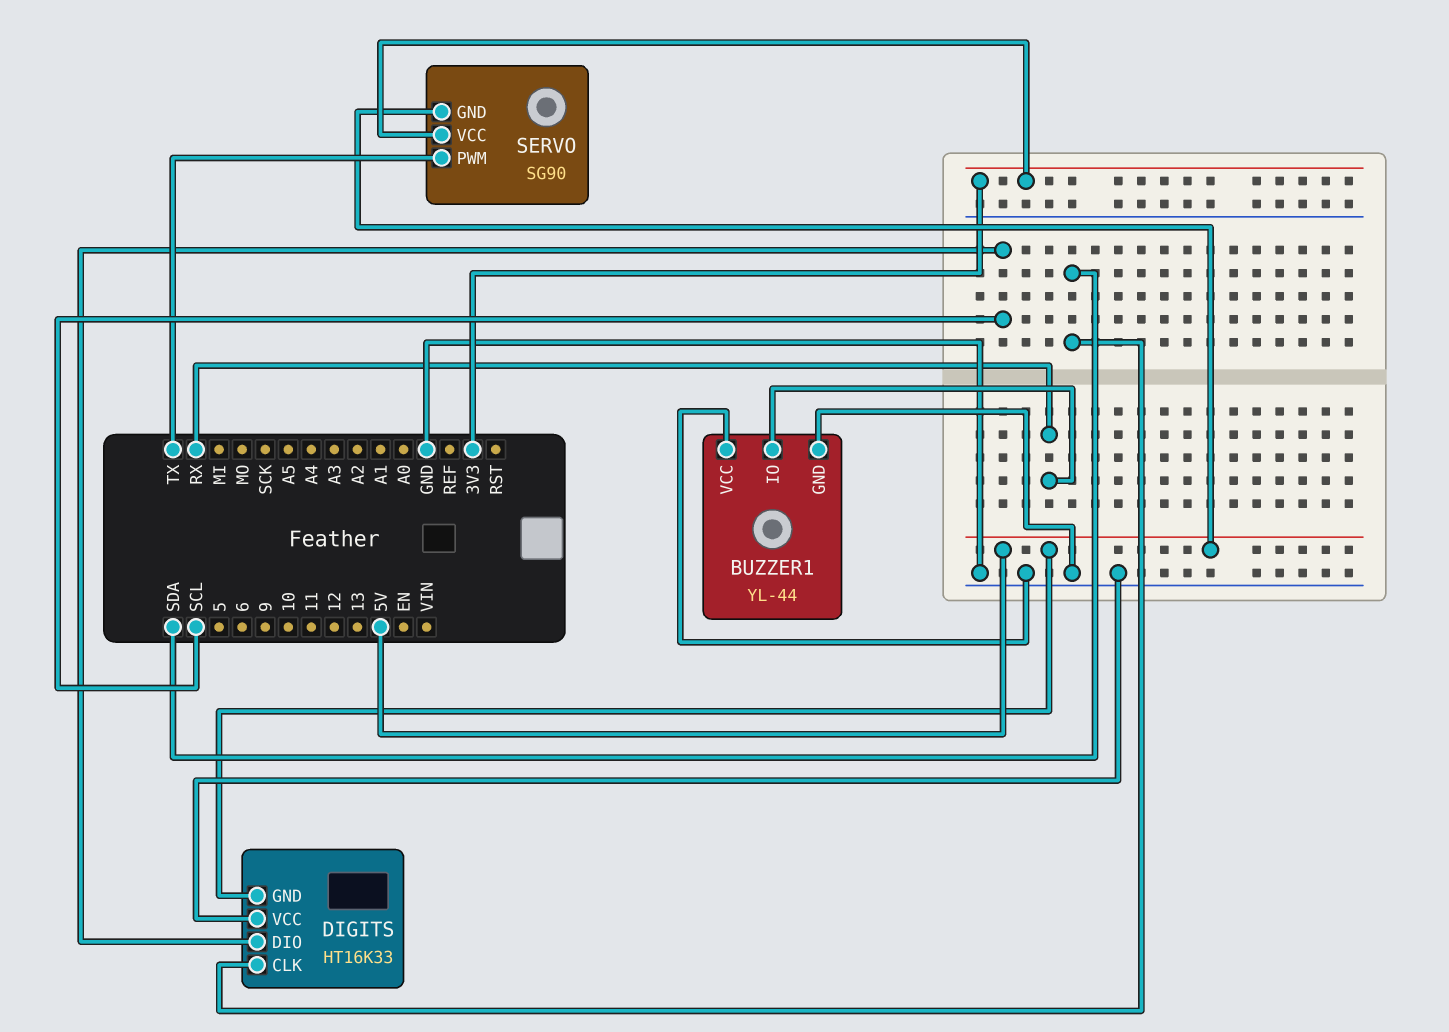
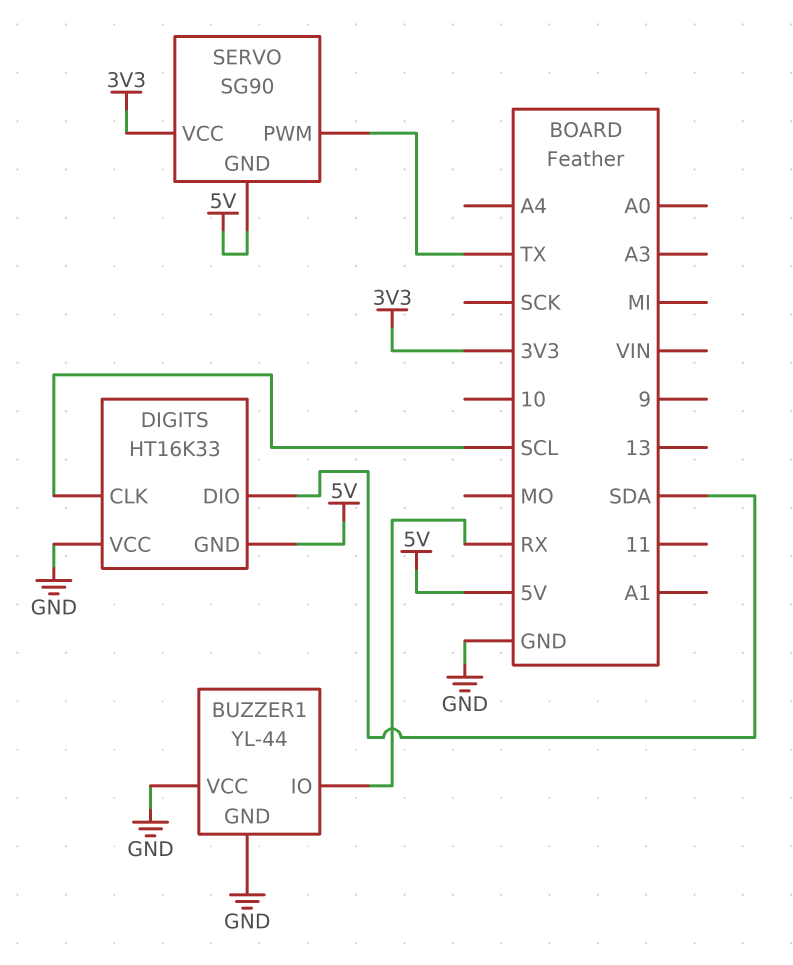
DIGITS pin CLK: SDA -> SCL
DIGITS pin DIO: SCL -> SDA

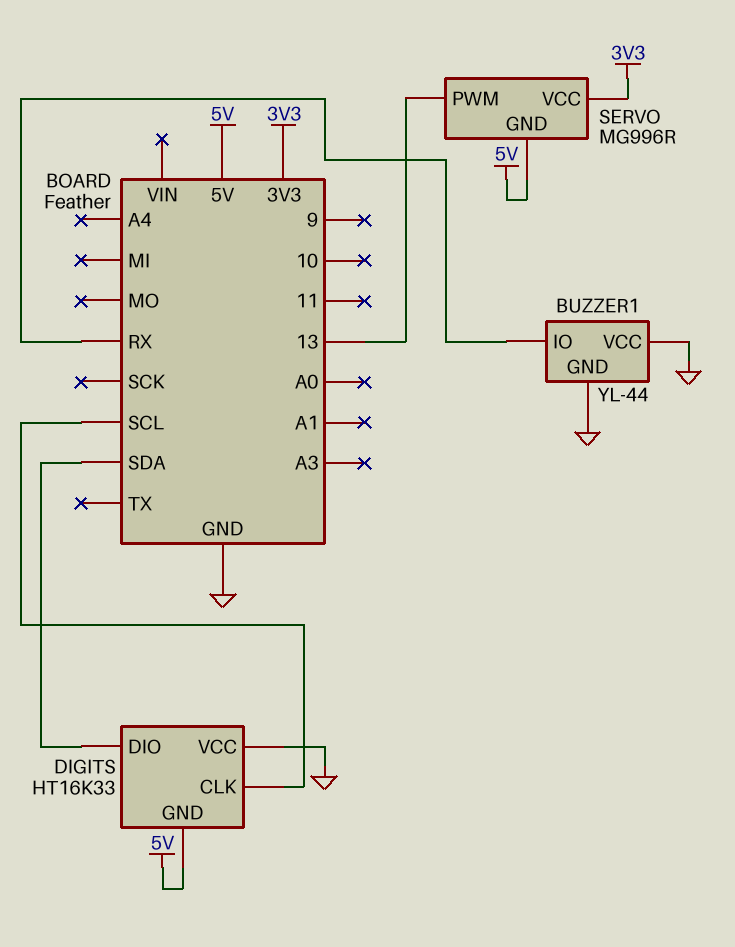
SERVO: SG90 -> MG996R
SERVO pin PWM: TX -> 13

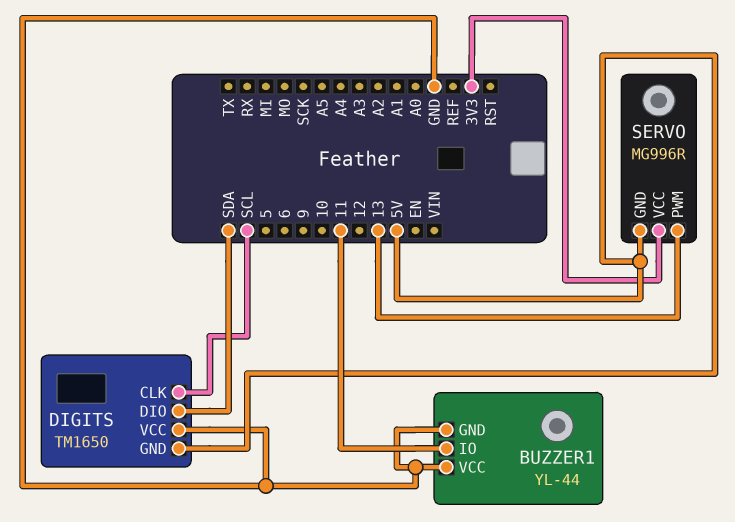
BUZZER1 pin IO: RX -> 11
DIGITS: HT16K33 -> TM1650

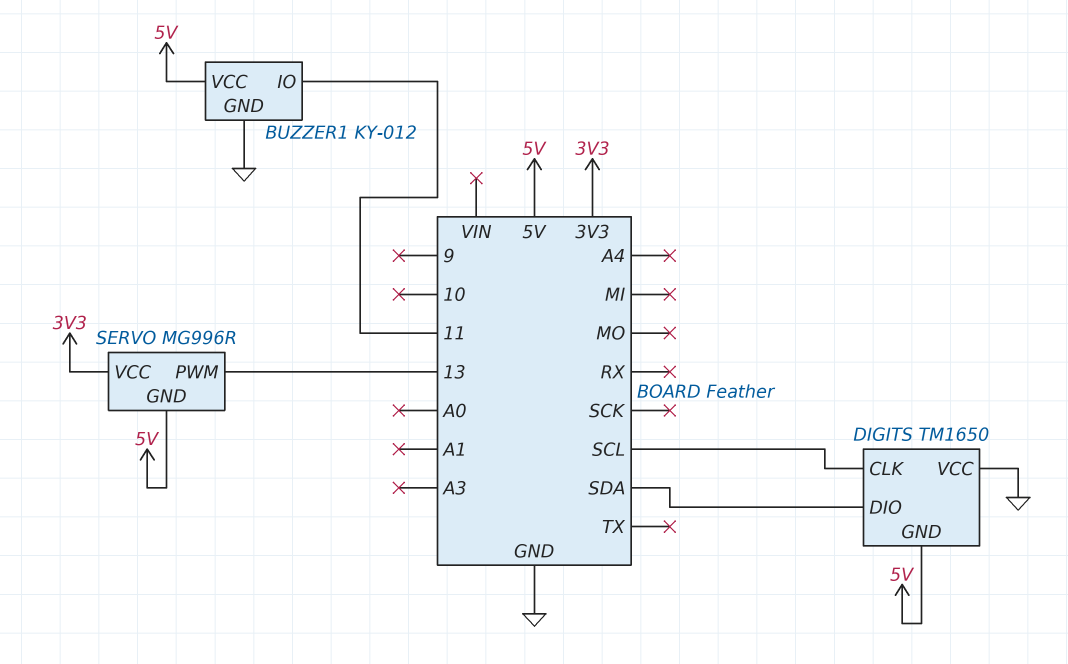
BUZZER1: YL-44 -> KY-012
BUZZER1 pin VCC: GND -> 5V

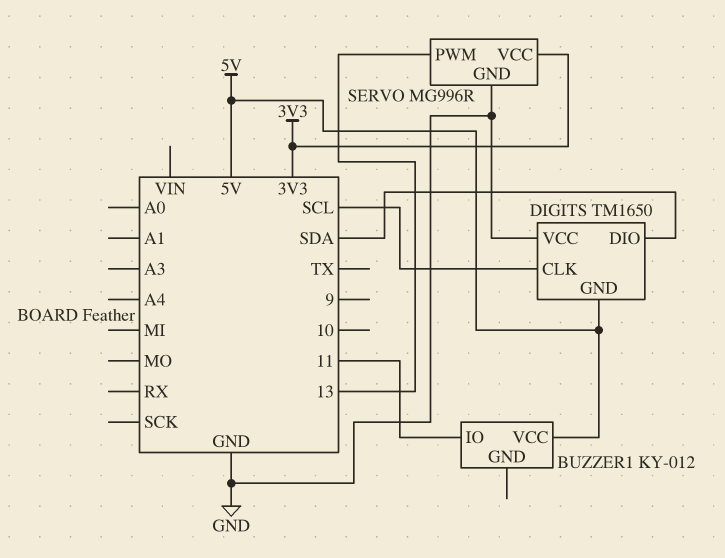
BUZZER1 pin GND: GND -> none
SERVO pin GND: 5V -> GND

